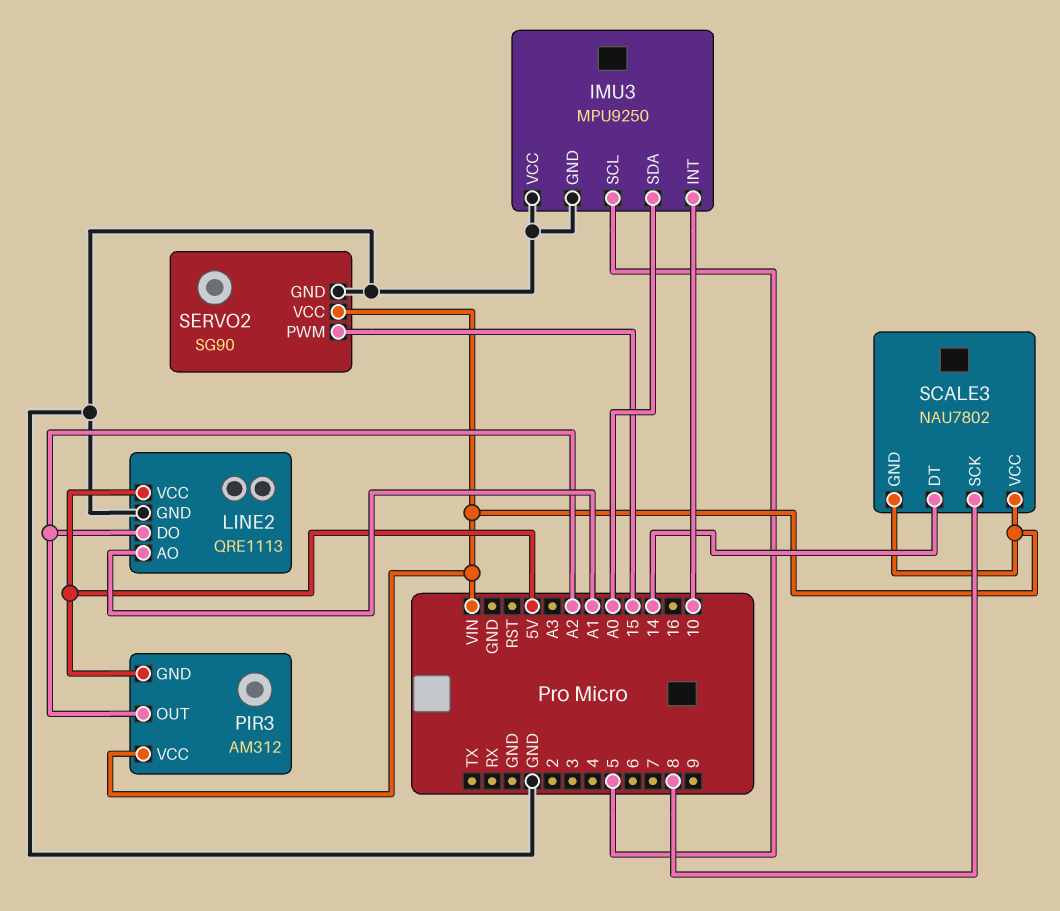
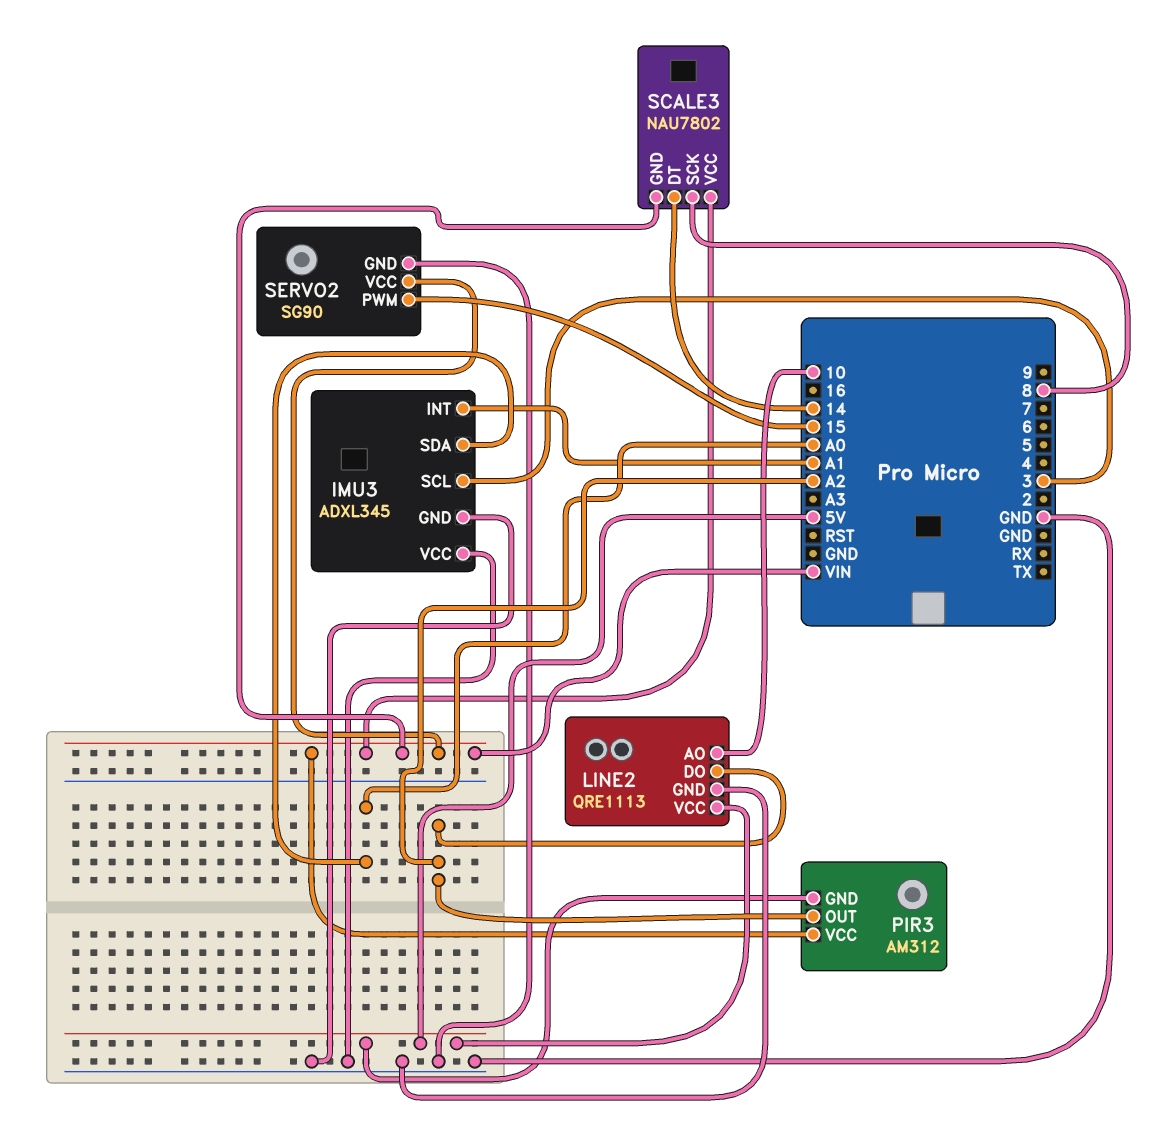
IMU3: MPU9250 -> ADXL345
IMU3 pin INT: 10 -> A1
IMU3 pin SCL: 5 -> 3
LINE2 pin AO: A1 -> 10

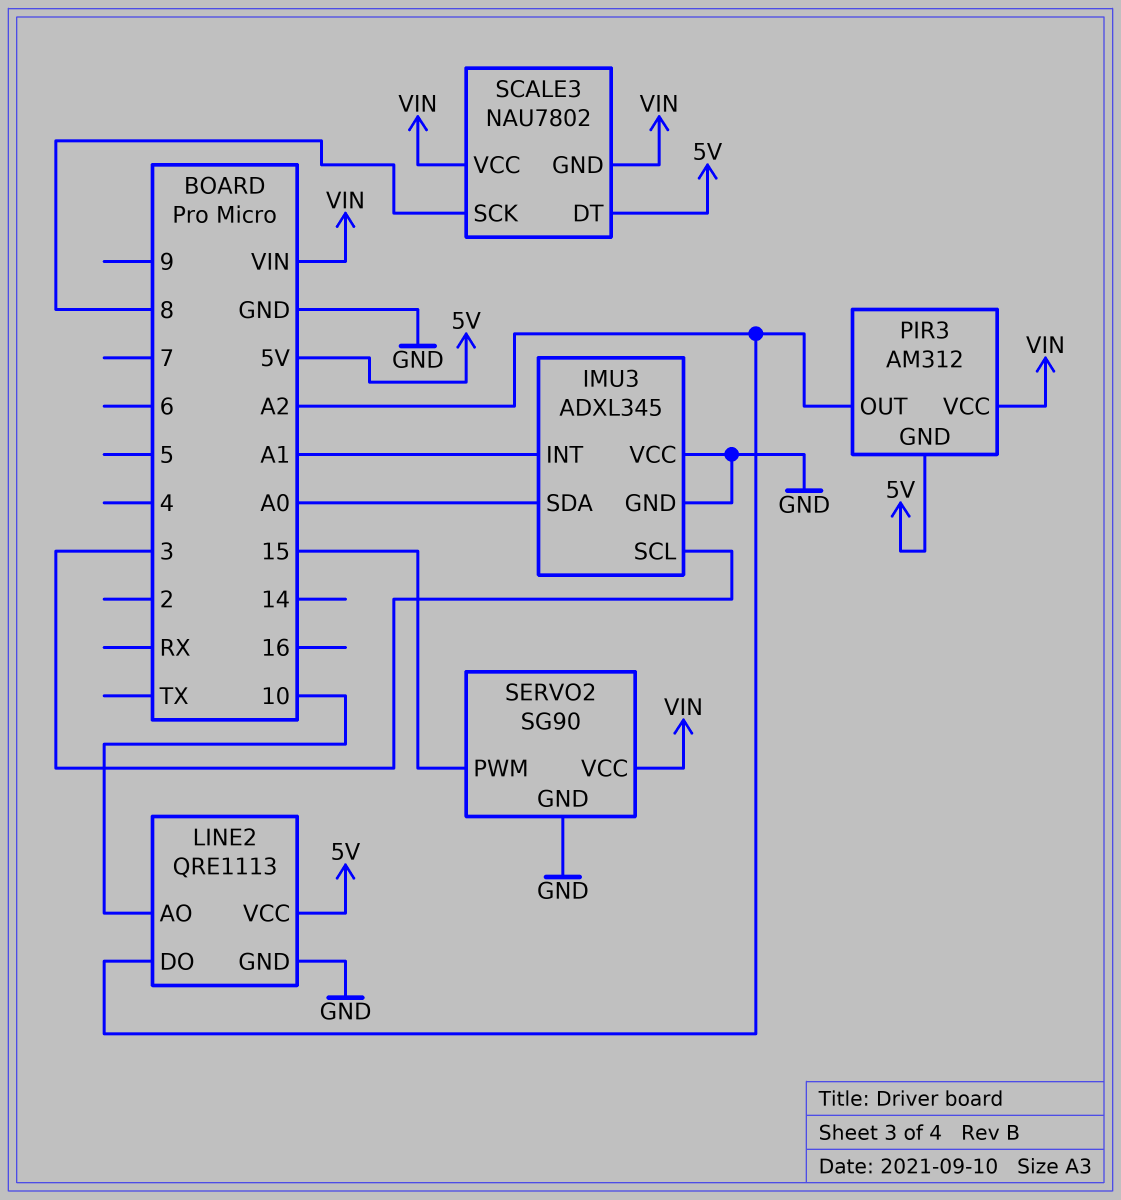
SCALE3 pin DT: 14 -> 5V

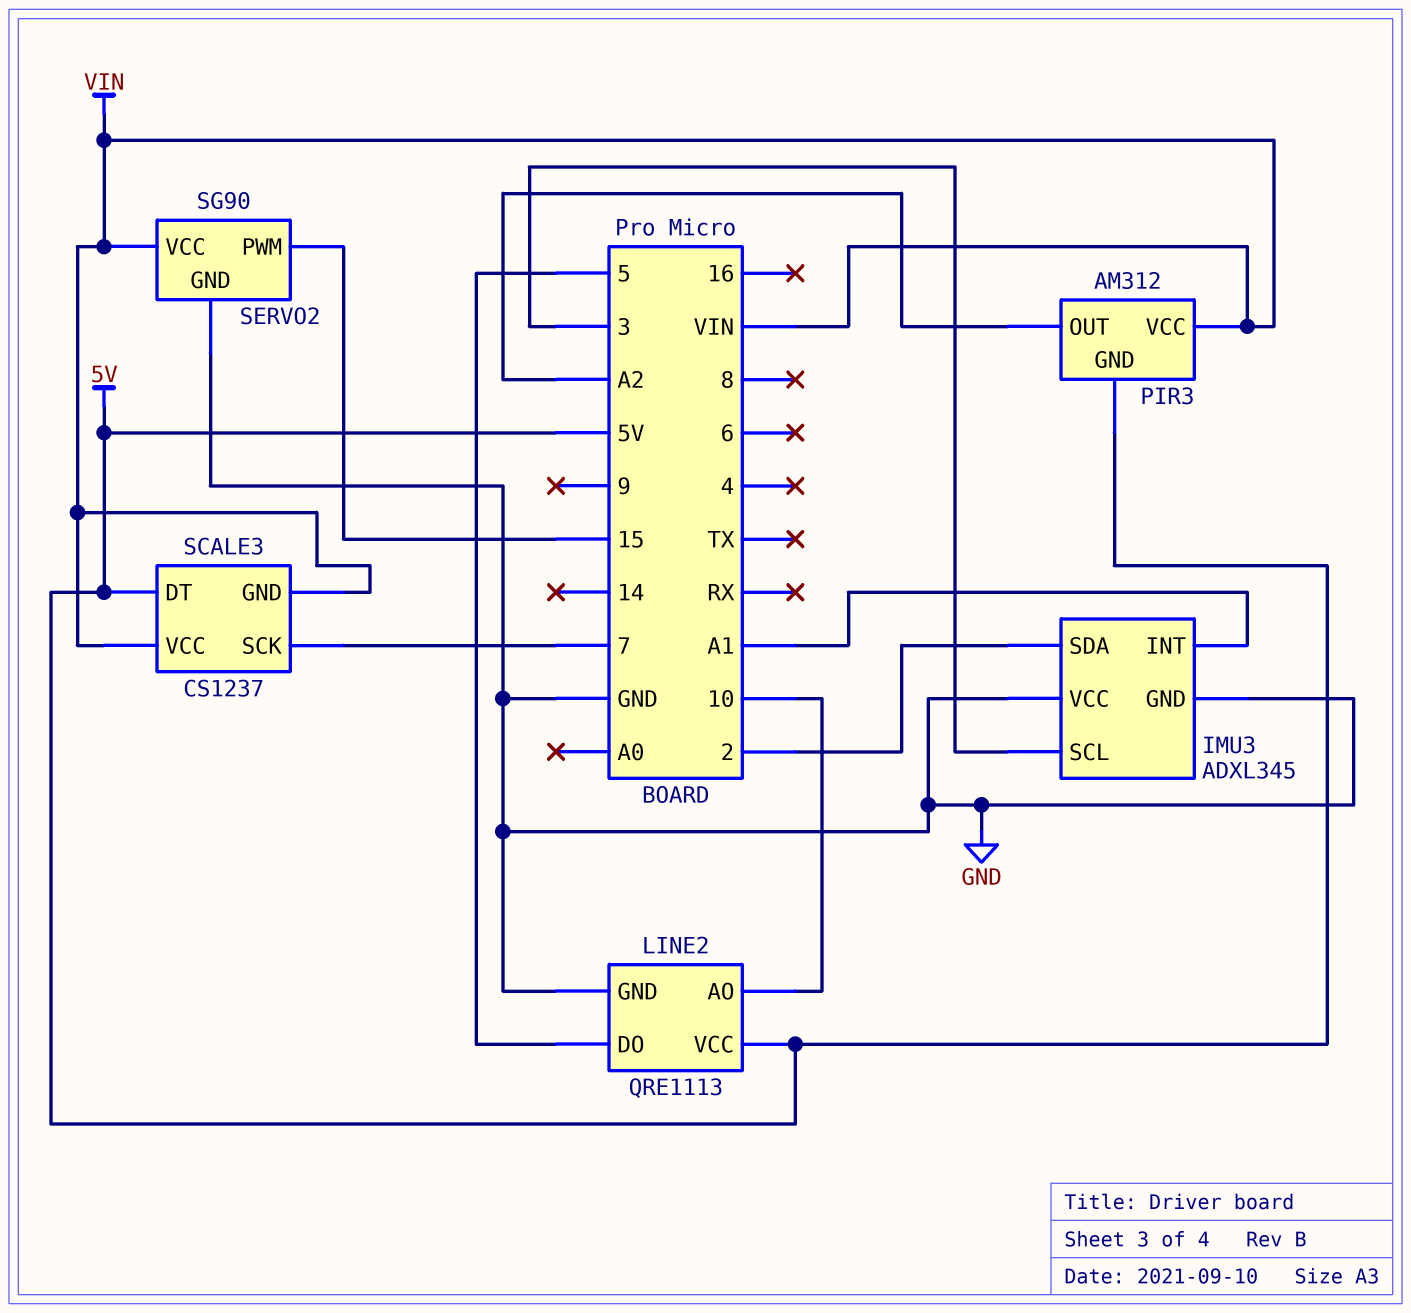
IMU3 pin SDA: A0 -> 2
LINE2 pin DO: A2 -> 5
SCALE3: NAU7802 -> CS1237
SCALE3 pin SCK: 8 -> 7

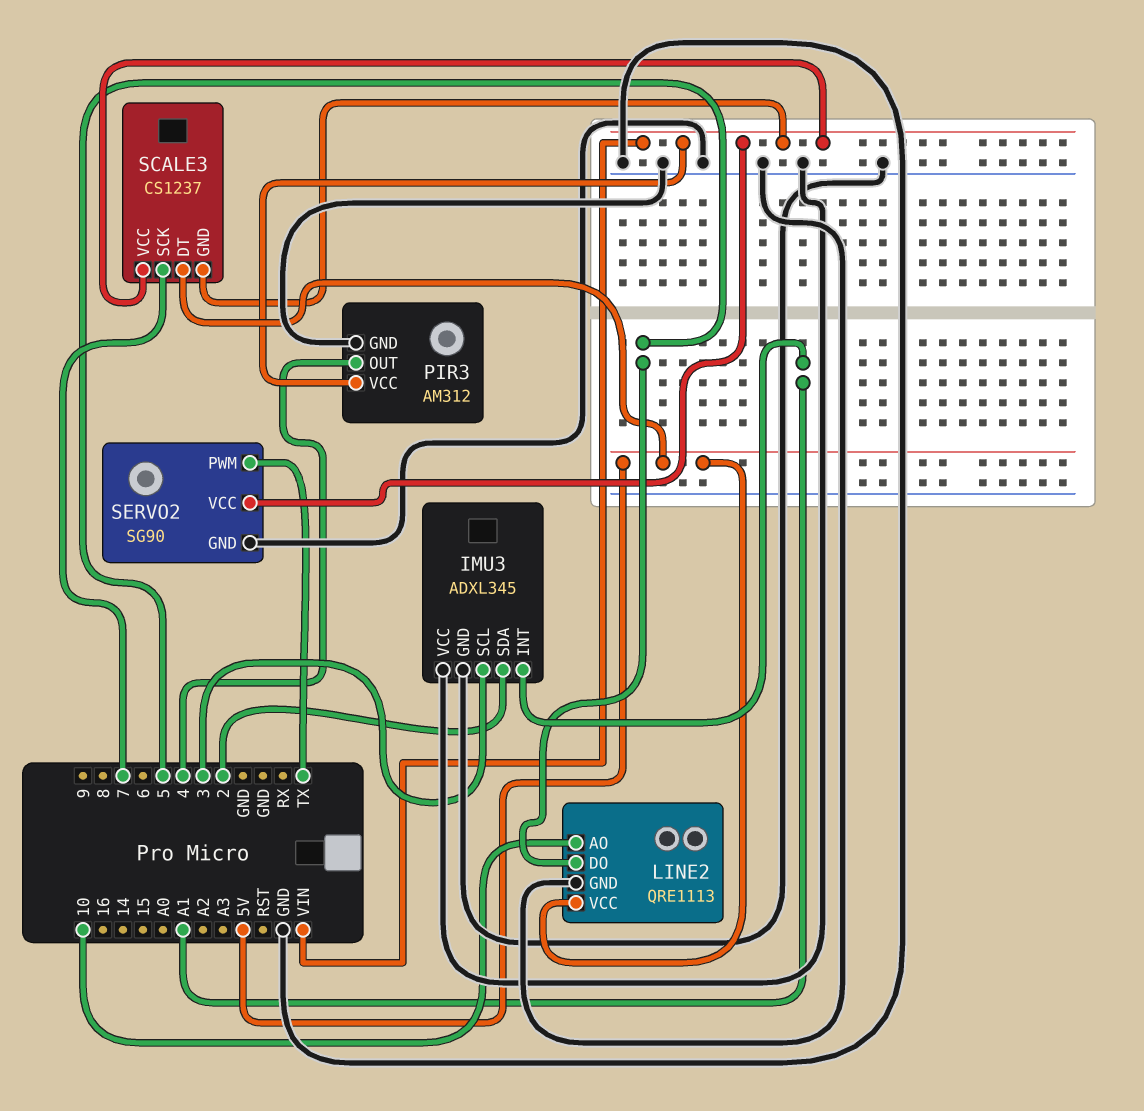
PIR3 pin GND: 5V -> GND
PIR3 pin OUT: A2 -> 4
SERVO2 pin PWM: 15 -> TX

